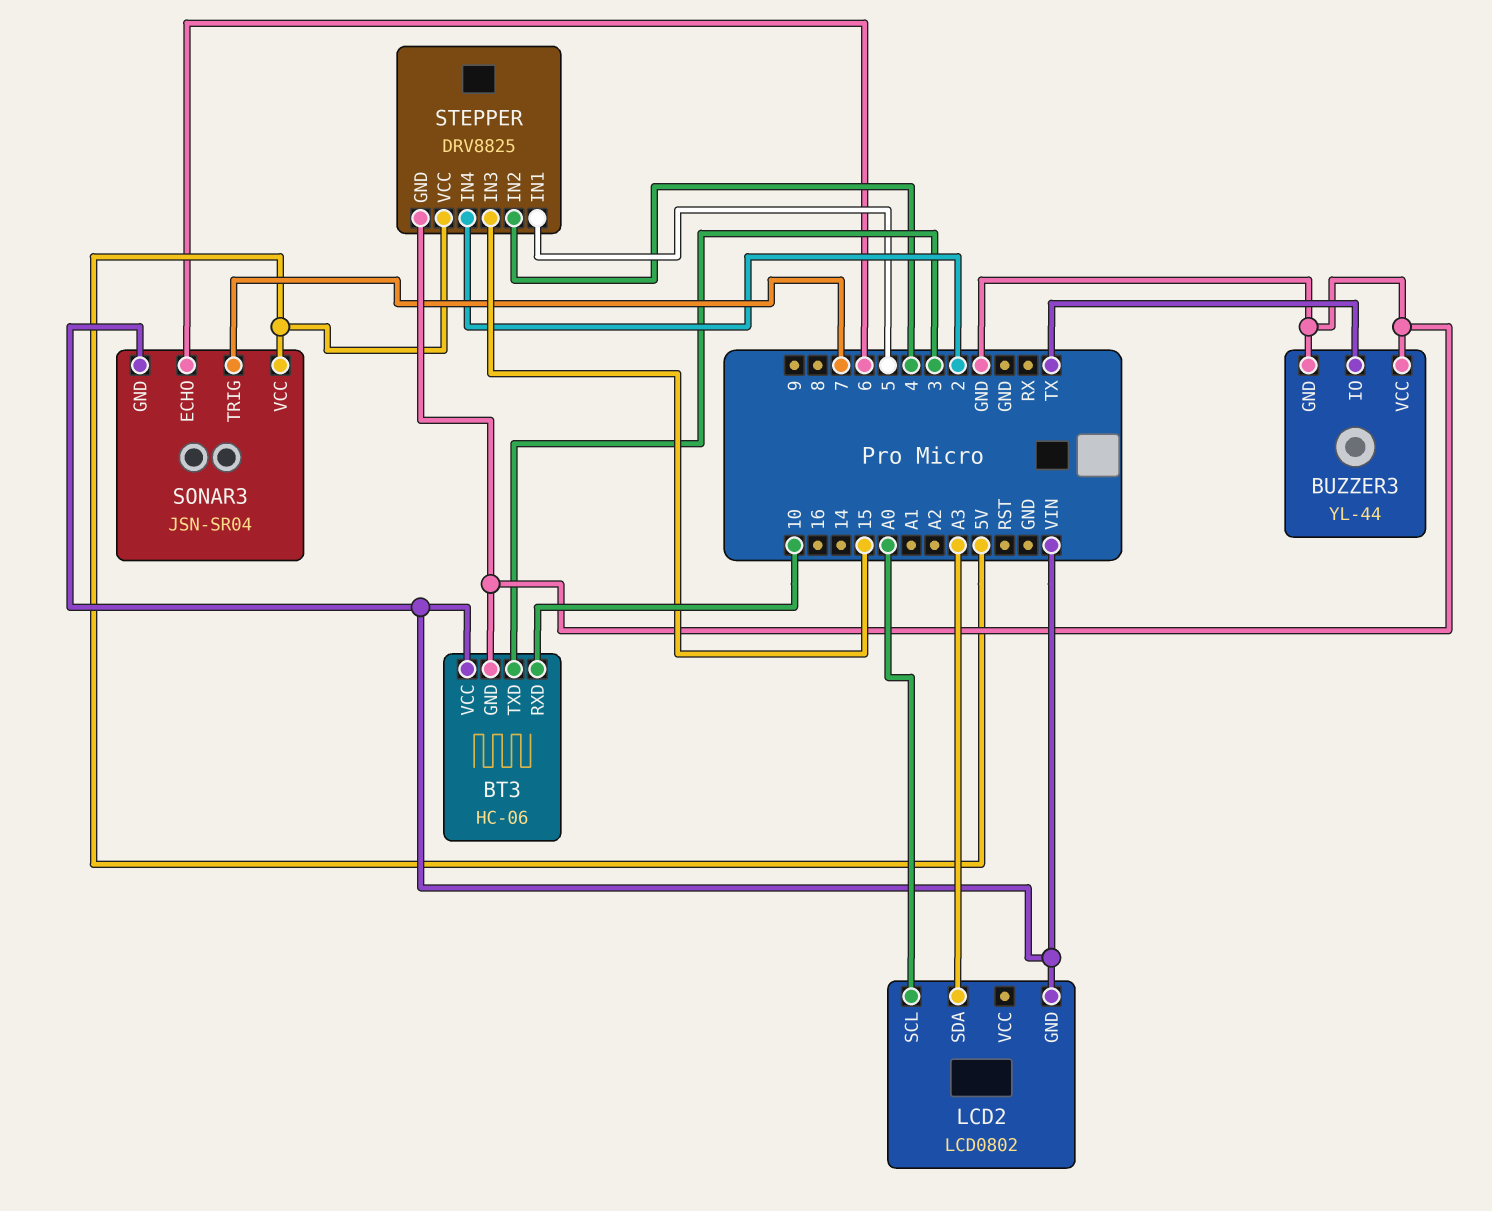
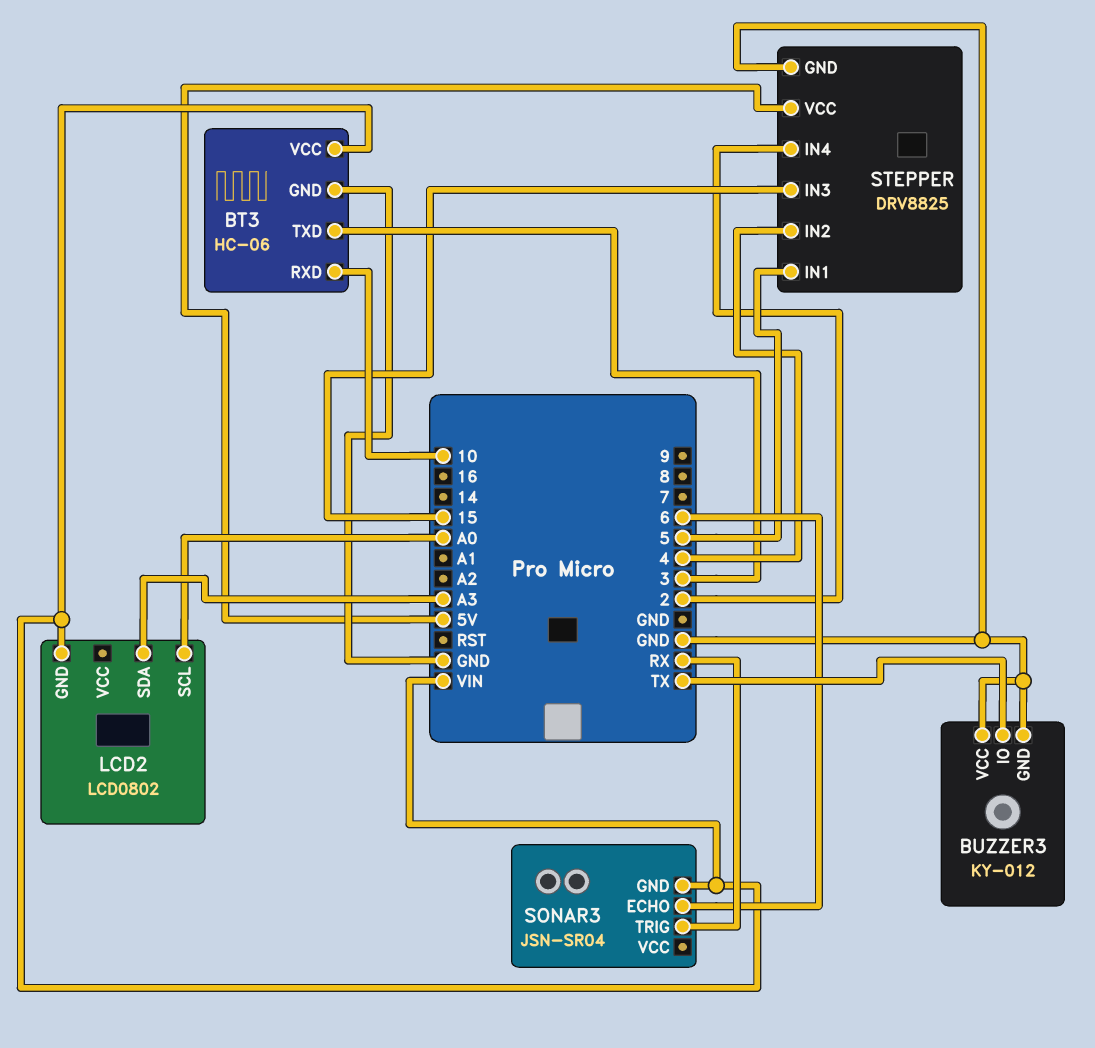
BUZZER3: YL-44 -> KY-012
SONAR3 pin TRIG: 7 -> RX
SONAR3 pin VCC: 5V -> none

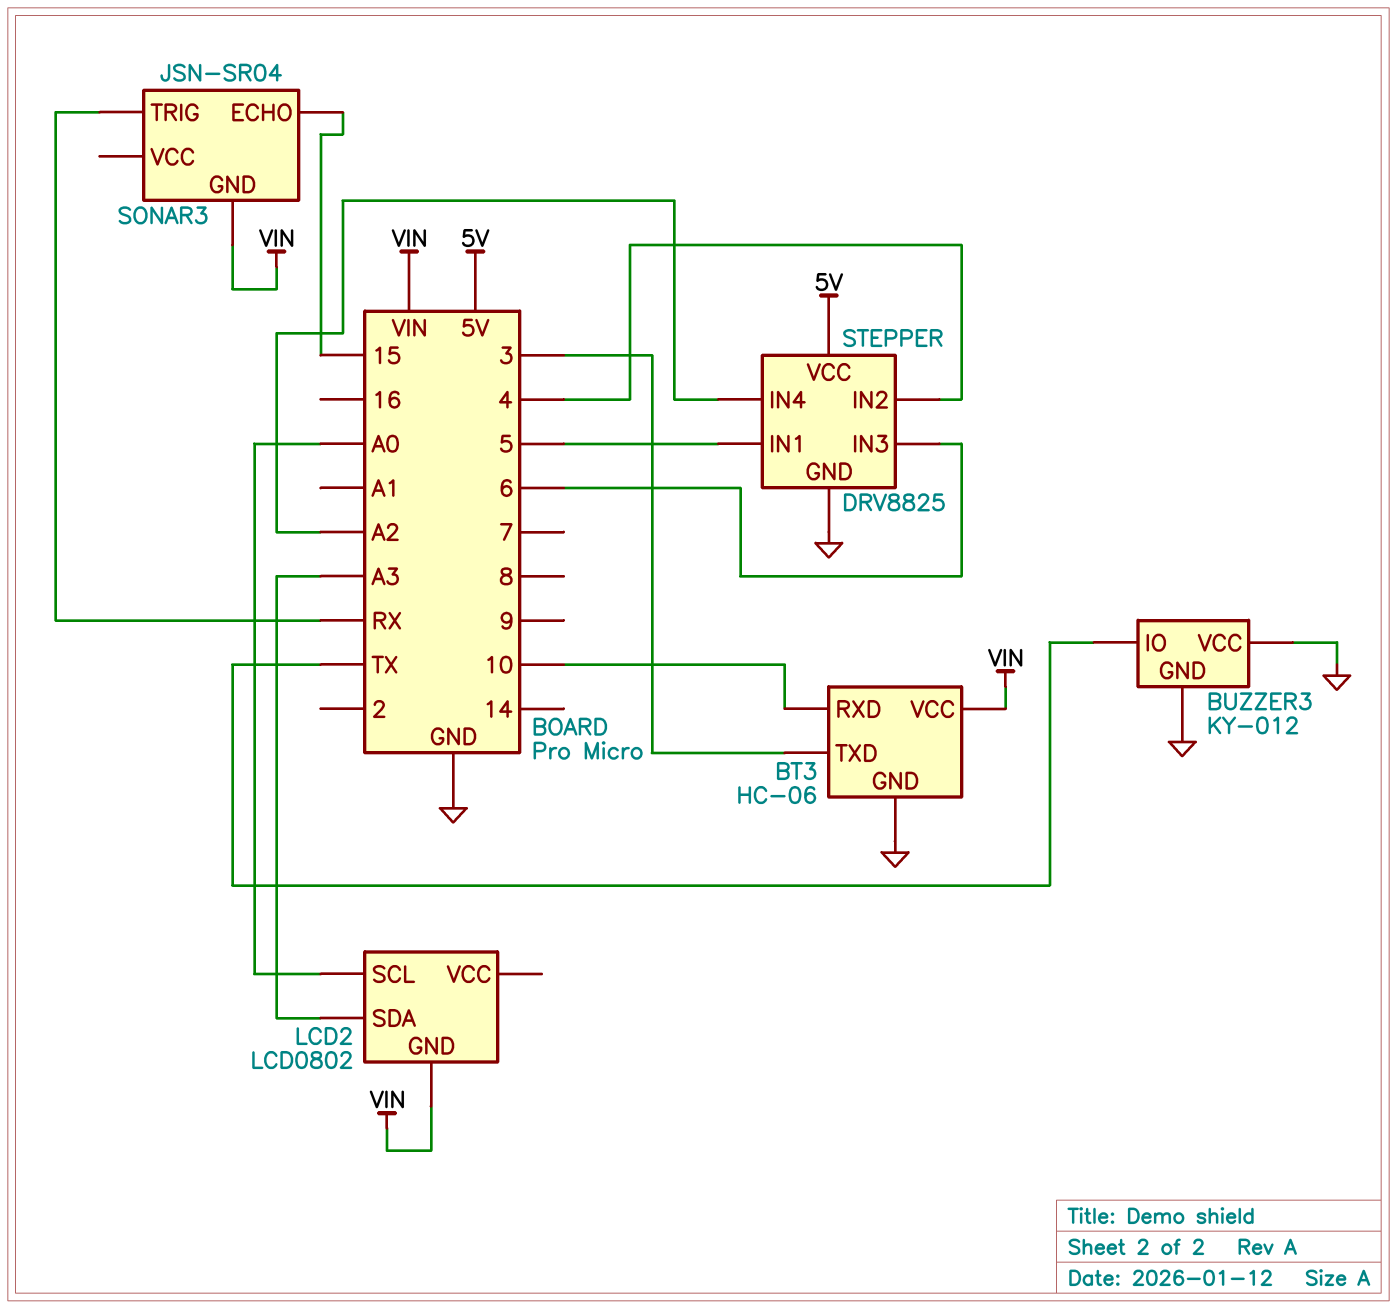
SONAR3 pin ECHO: 6 -> 15
STEPPER pin IN3: 15 -> 6
STEPPER pin IN4: 2 -> A2

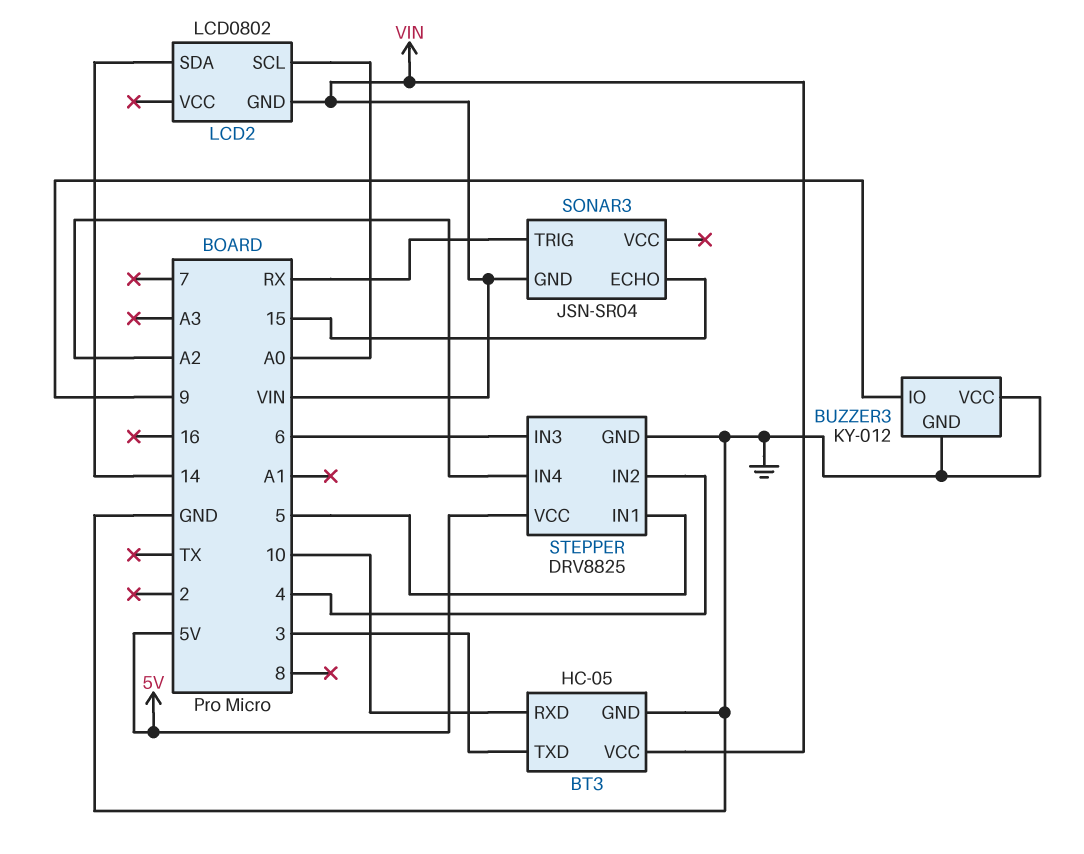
BT3: HC-06 -> HC-05
BUZZER3 pin IO: TX -> 9
LCD2 pin SDA: A3 -> 14

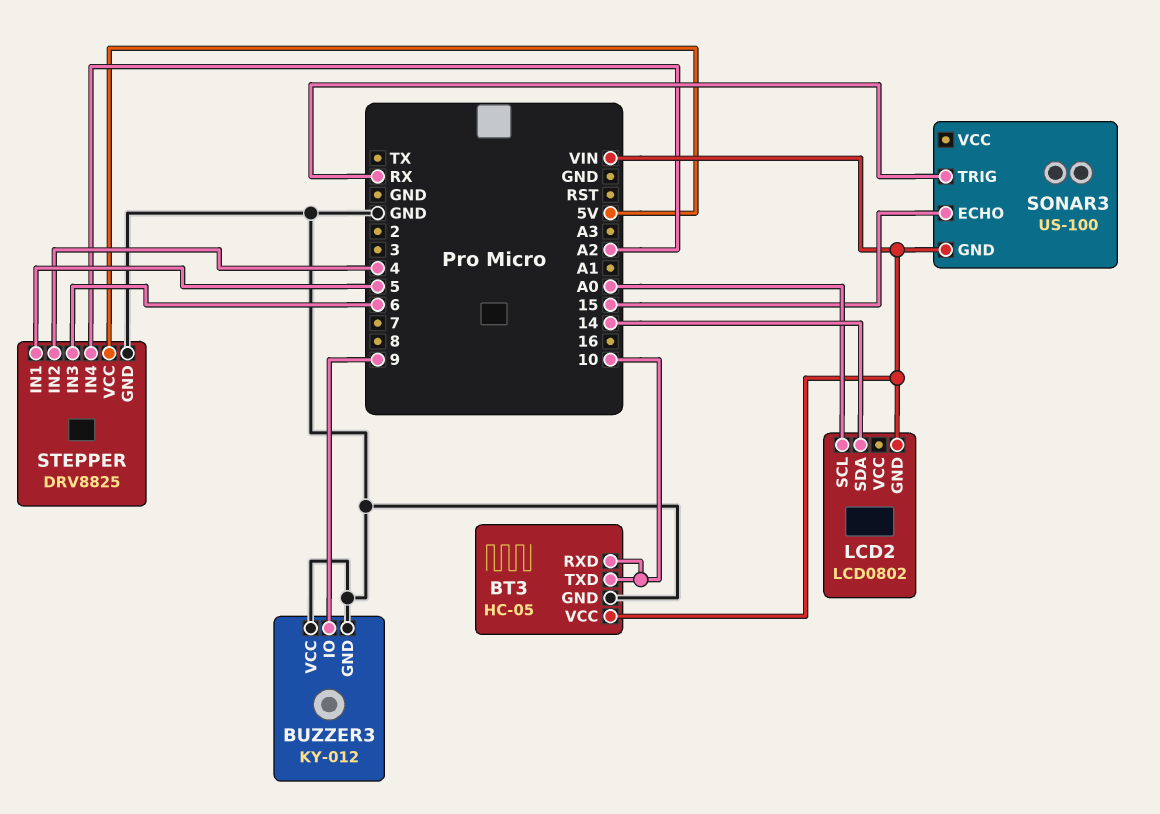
BT3 pin TXD: 3 -> 10
SONAR3: JSN-SR04 -> US-100

